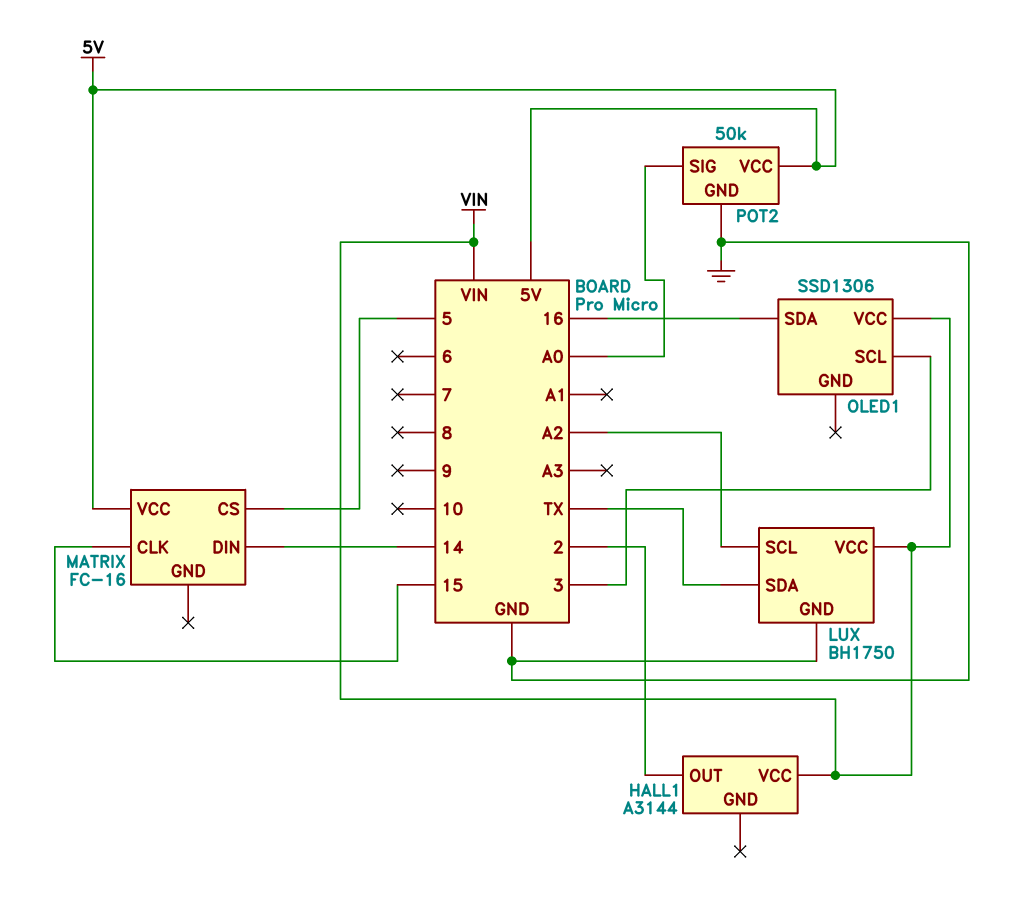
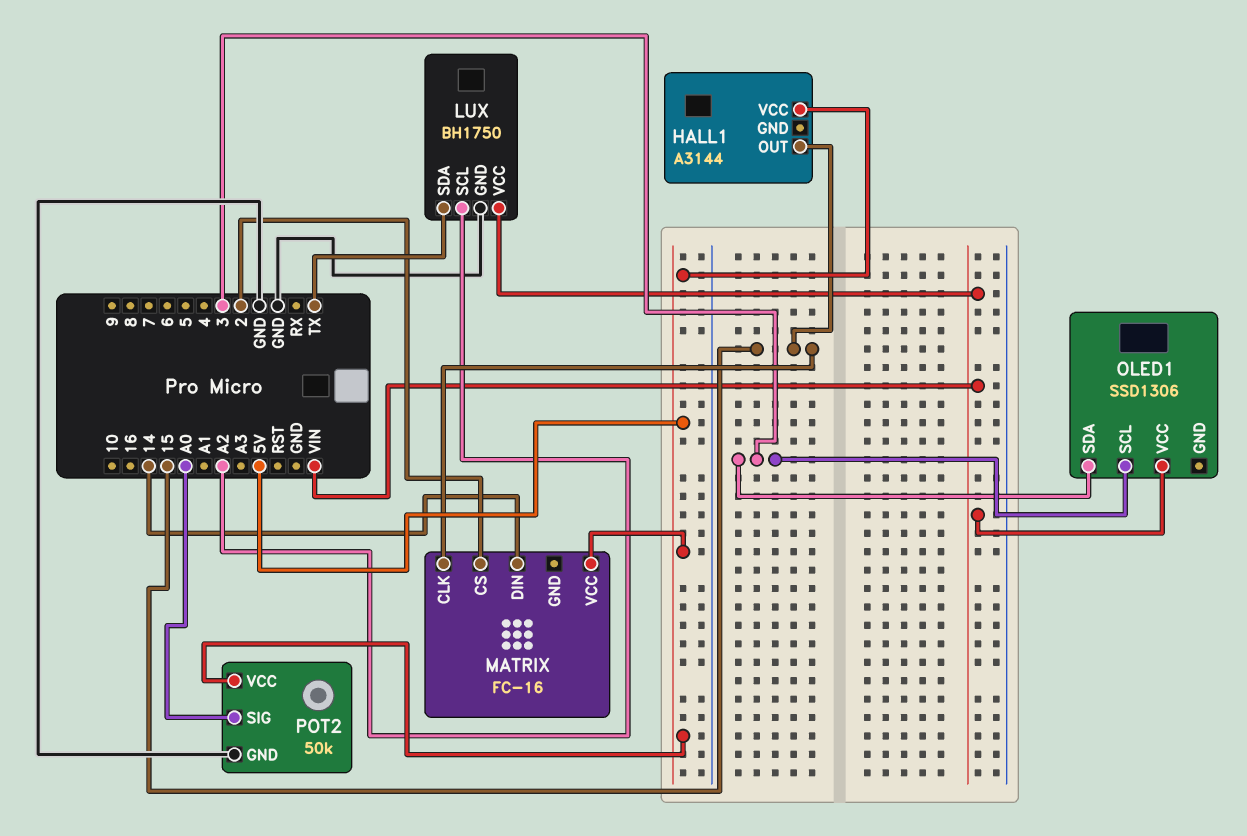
HALL1 pin OUT: 2 -> 15
HALL1 pin VCC: VIN -> 5V
MATRIX pin CS: 5 -> 2
OLED1 pin SDA: 16 -> 3

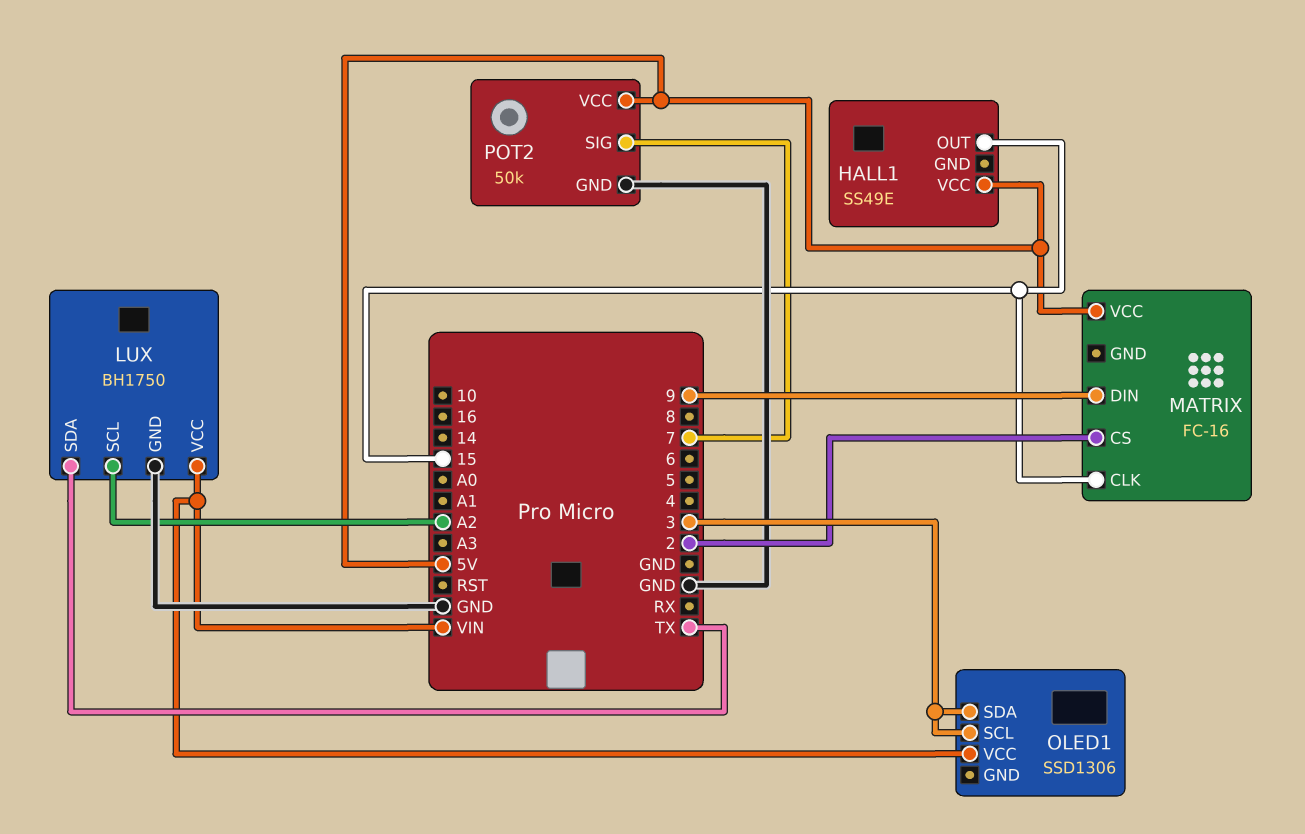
HALL1: A3144 -> SS49E
MATRIX pin DIN: 14 -> 9
POT2 pin SIG: A0 -> 7

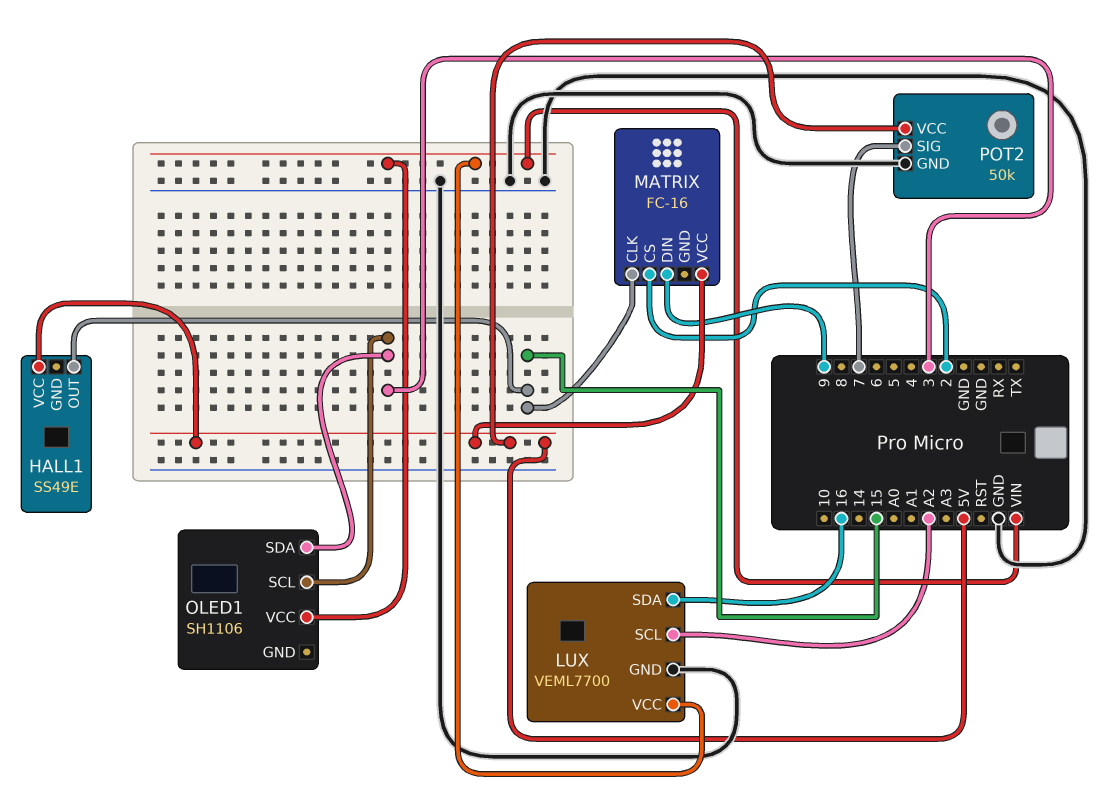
LUX: BH1750 -> VEML7700
LUX pin SDA: TX -> 16
OLED1: SSD1306 -> SH1106

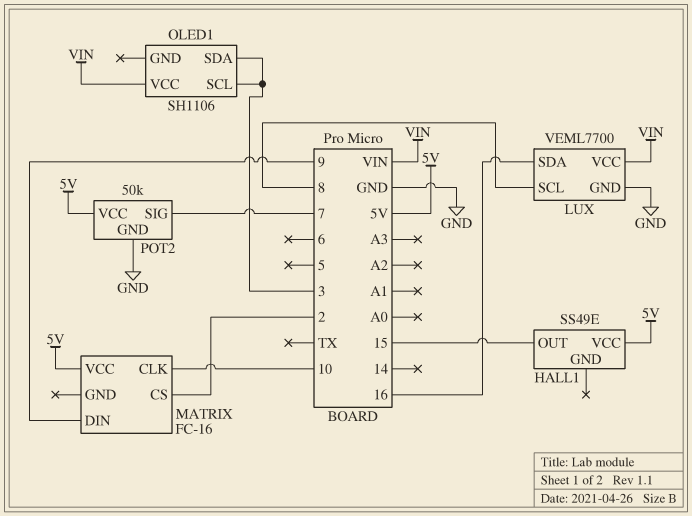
LUX pin SCL: A2 -> 8
MATRIX pin CLK: 15 -> 10

